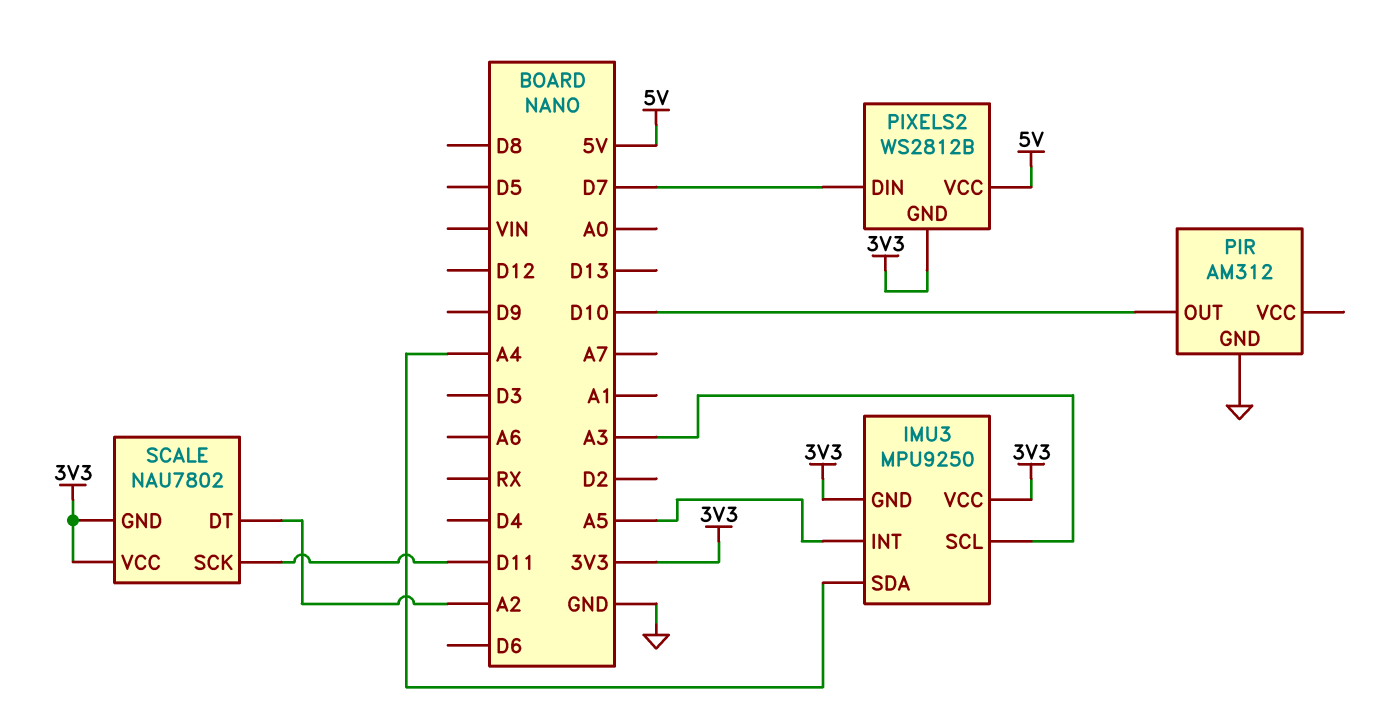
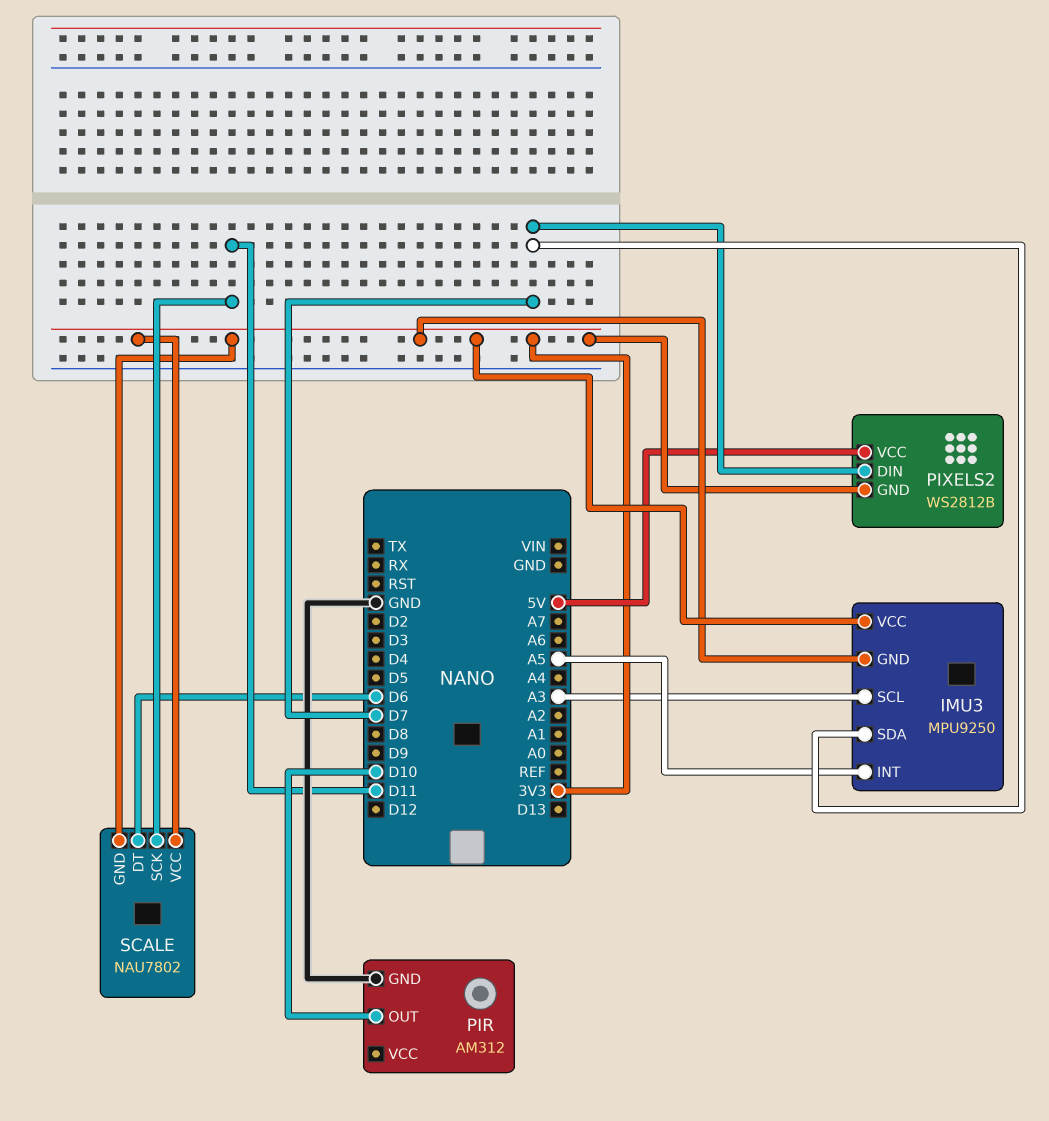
IMU3 pin SDA: A4 -> D7
SCALE pin DT: A2 -> D6

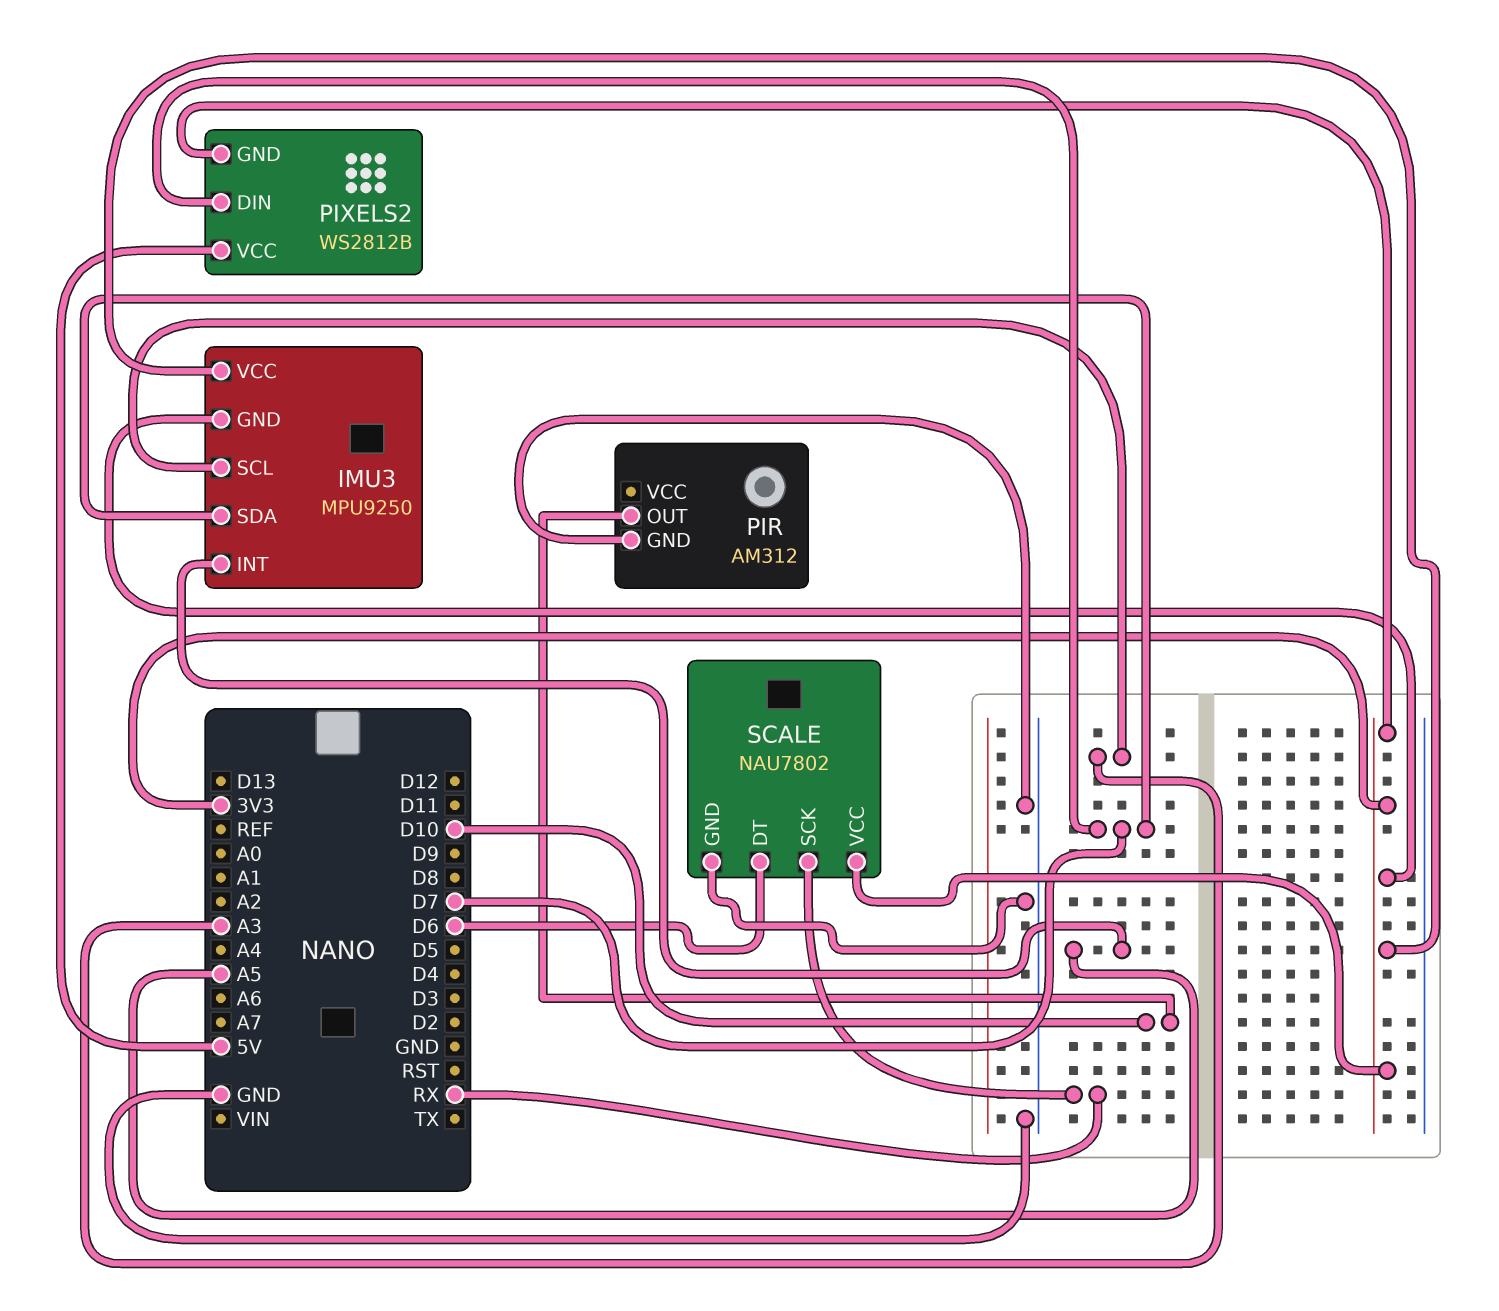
SCALE pin GND: 3V3 -> GND
SCALE pin SCK: D11 -> RX

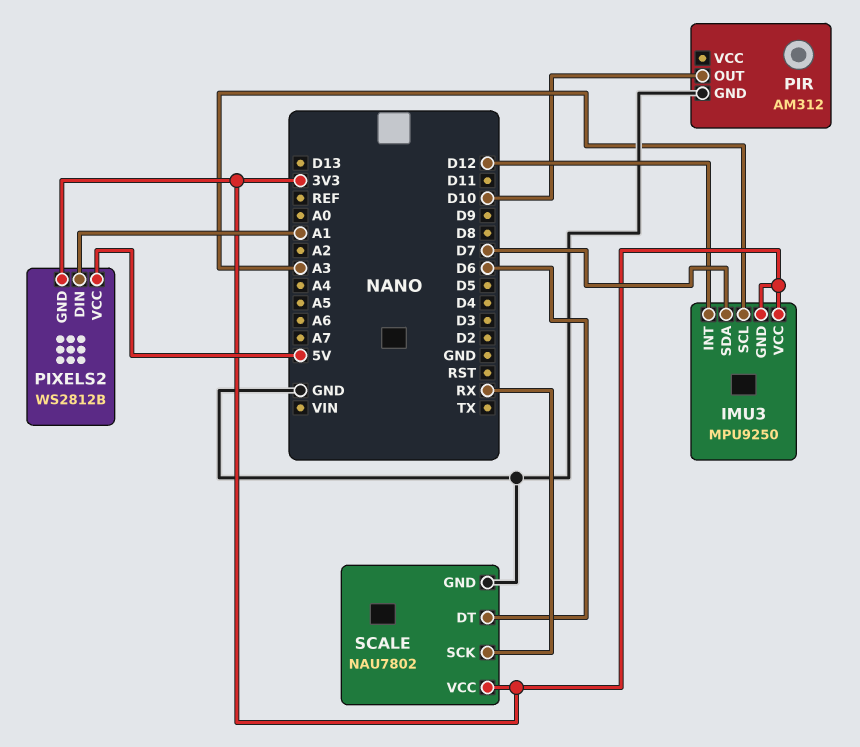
IMU3 pin INT: A5 -> D12
PIXELS2 pin DIN: D7 -> A1

